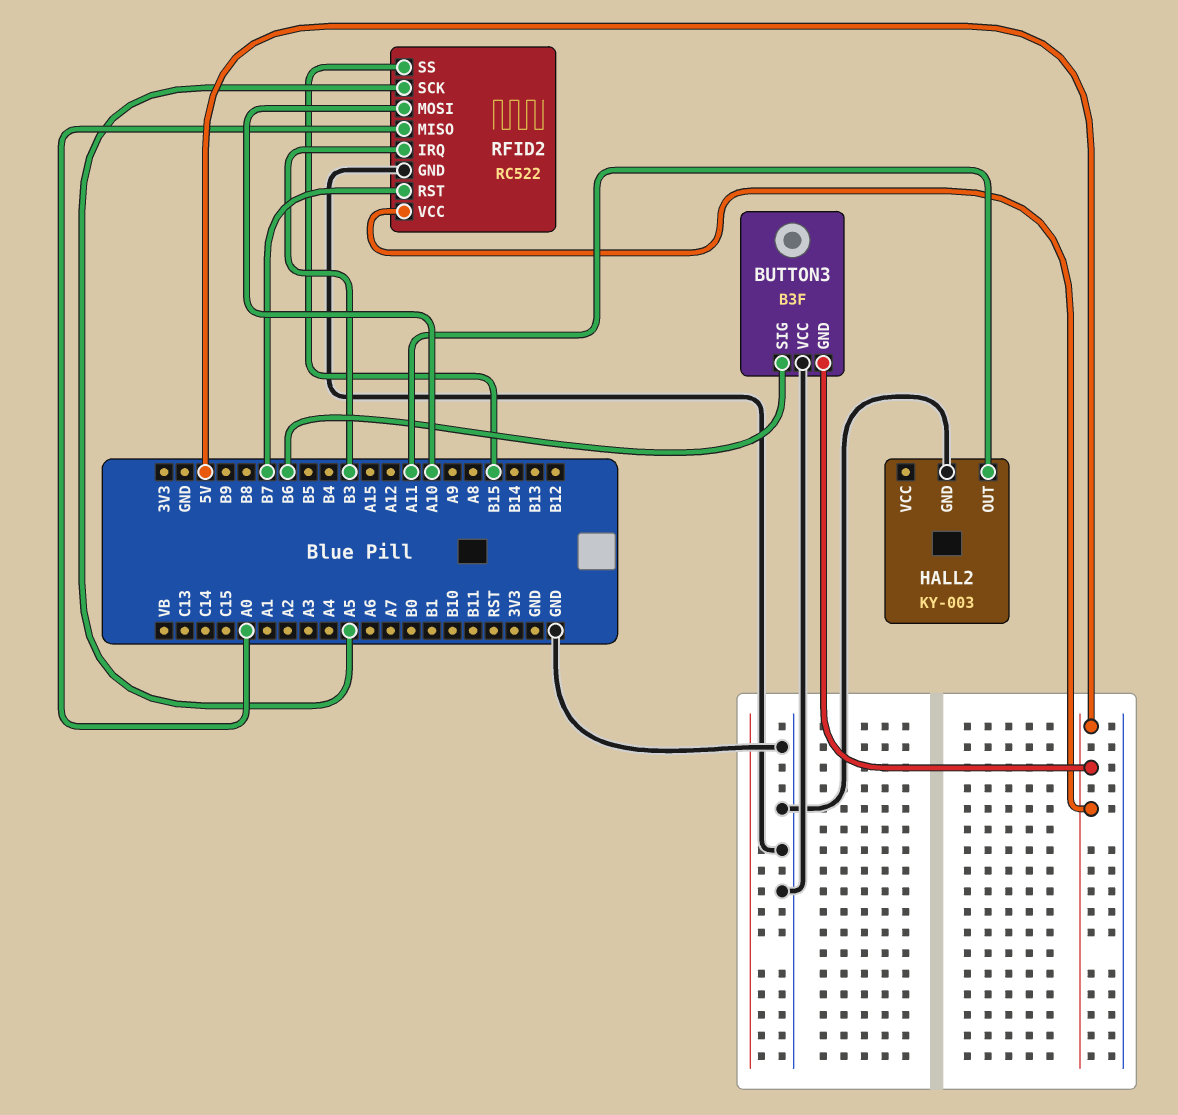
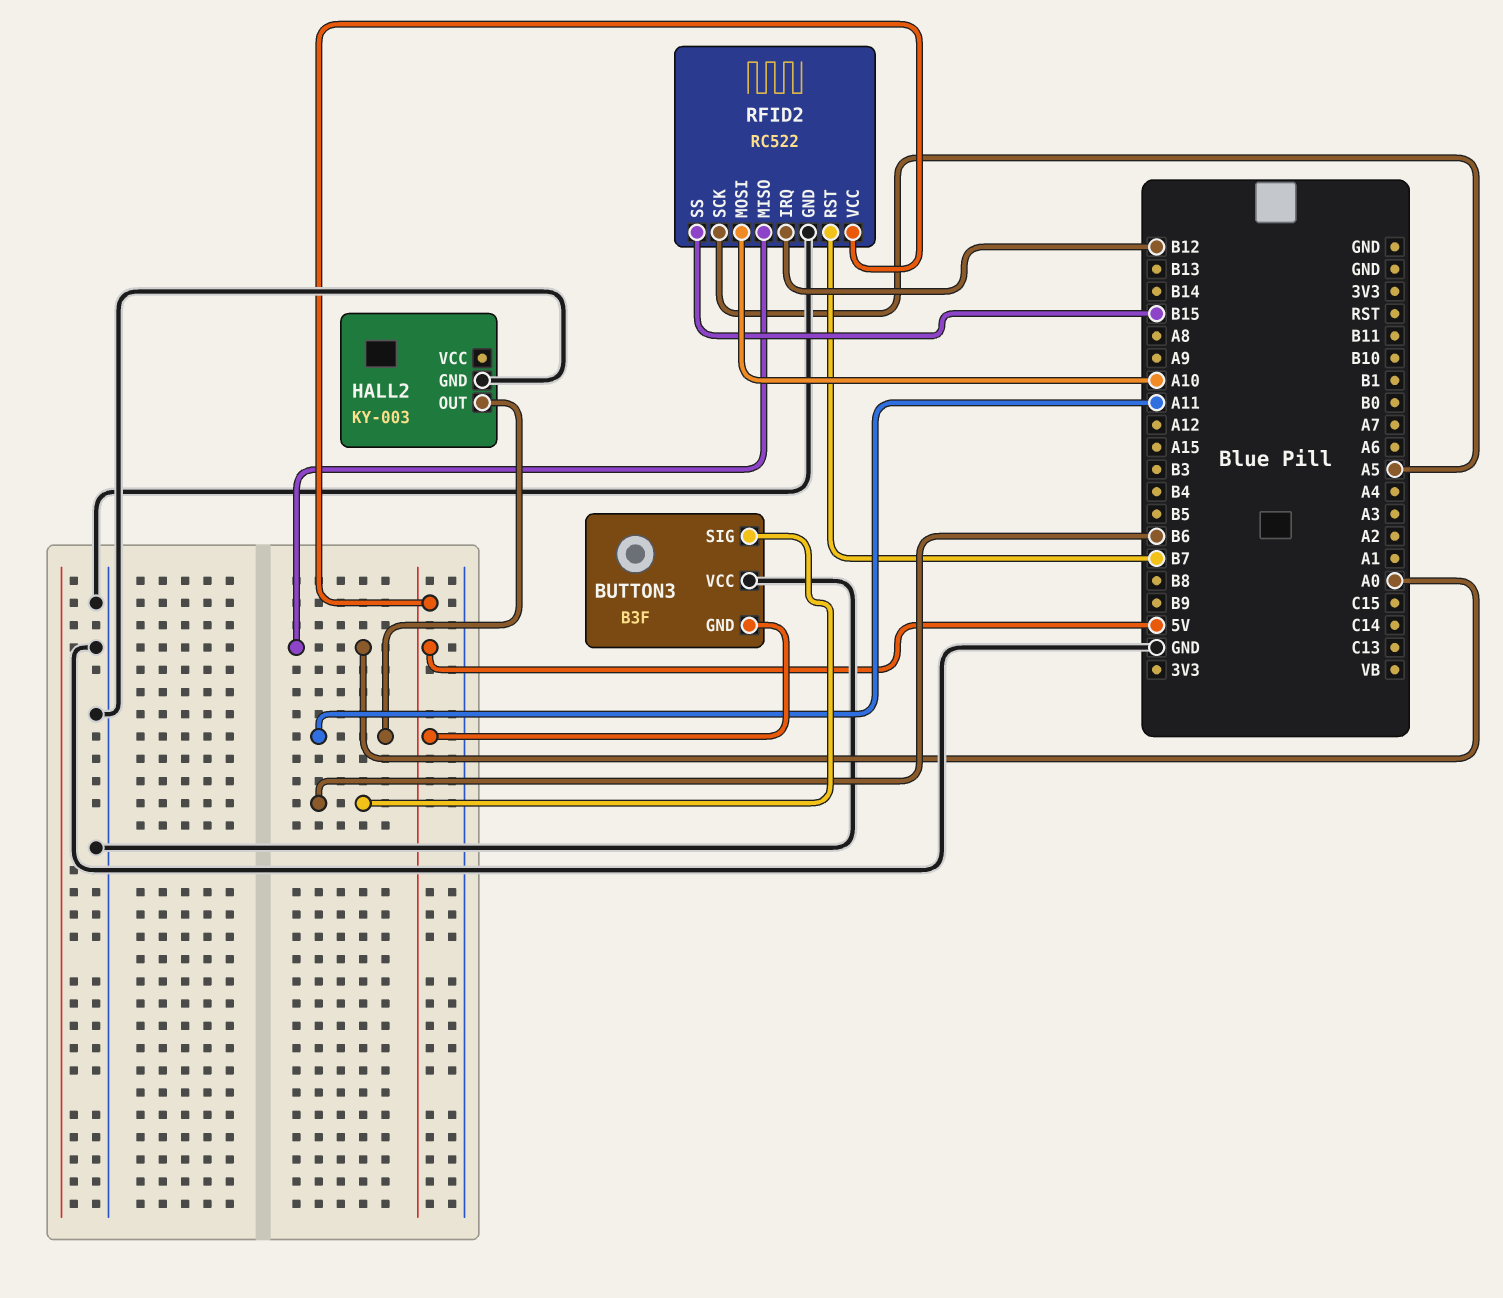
RFID2 pin IRQ: B3 -> B12

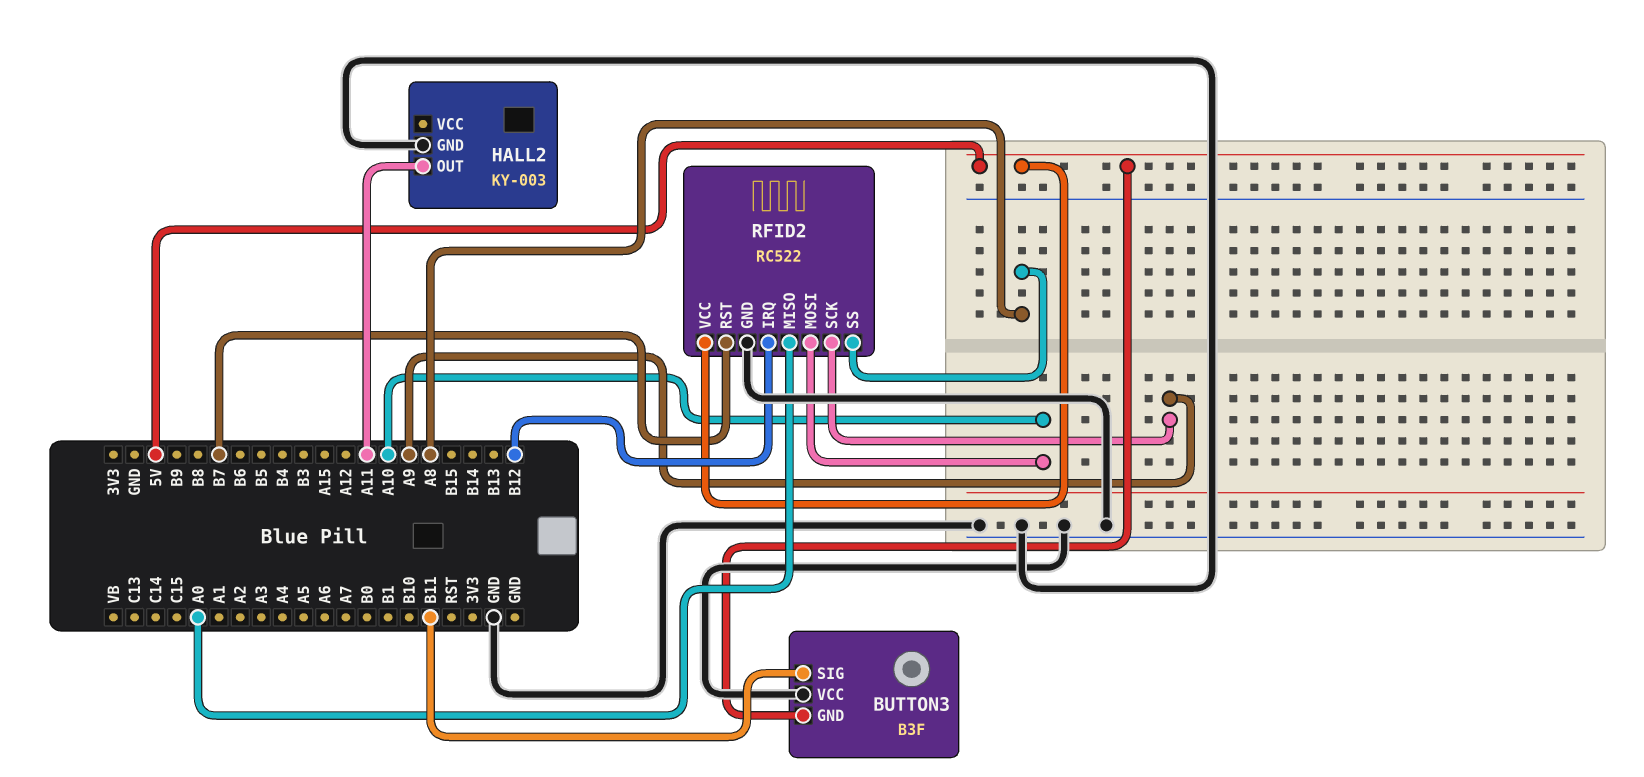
BUTTON3 pin SIG: B6 -> B11
RFID2 pin SCK: A5 -> A9
RFID2 pin SS: B15 -> A8

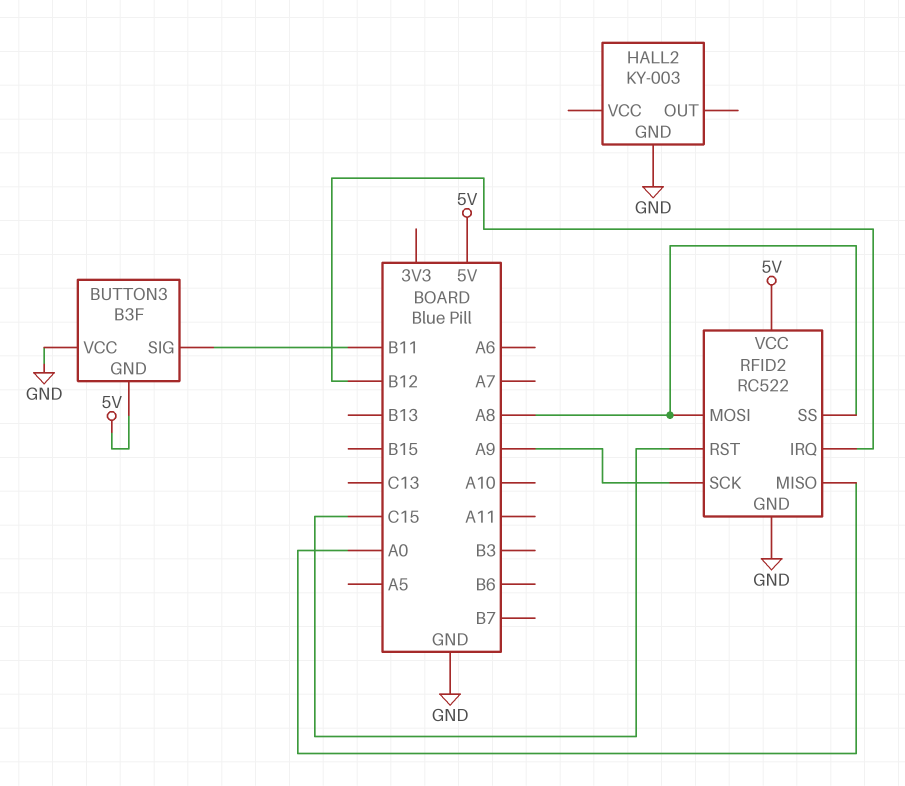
HALL2 pin OUT: A11 -> none
RFID2 pin MOSI: A10 -> A8
RFID2 pin RST: B7 -> C15

